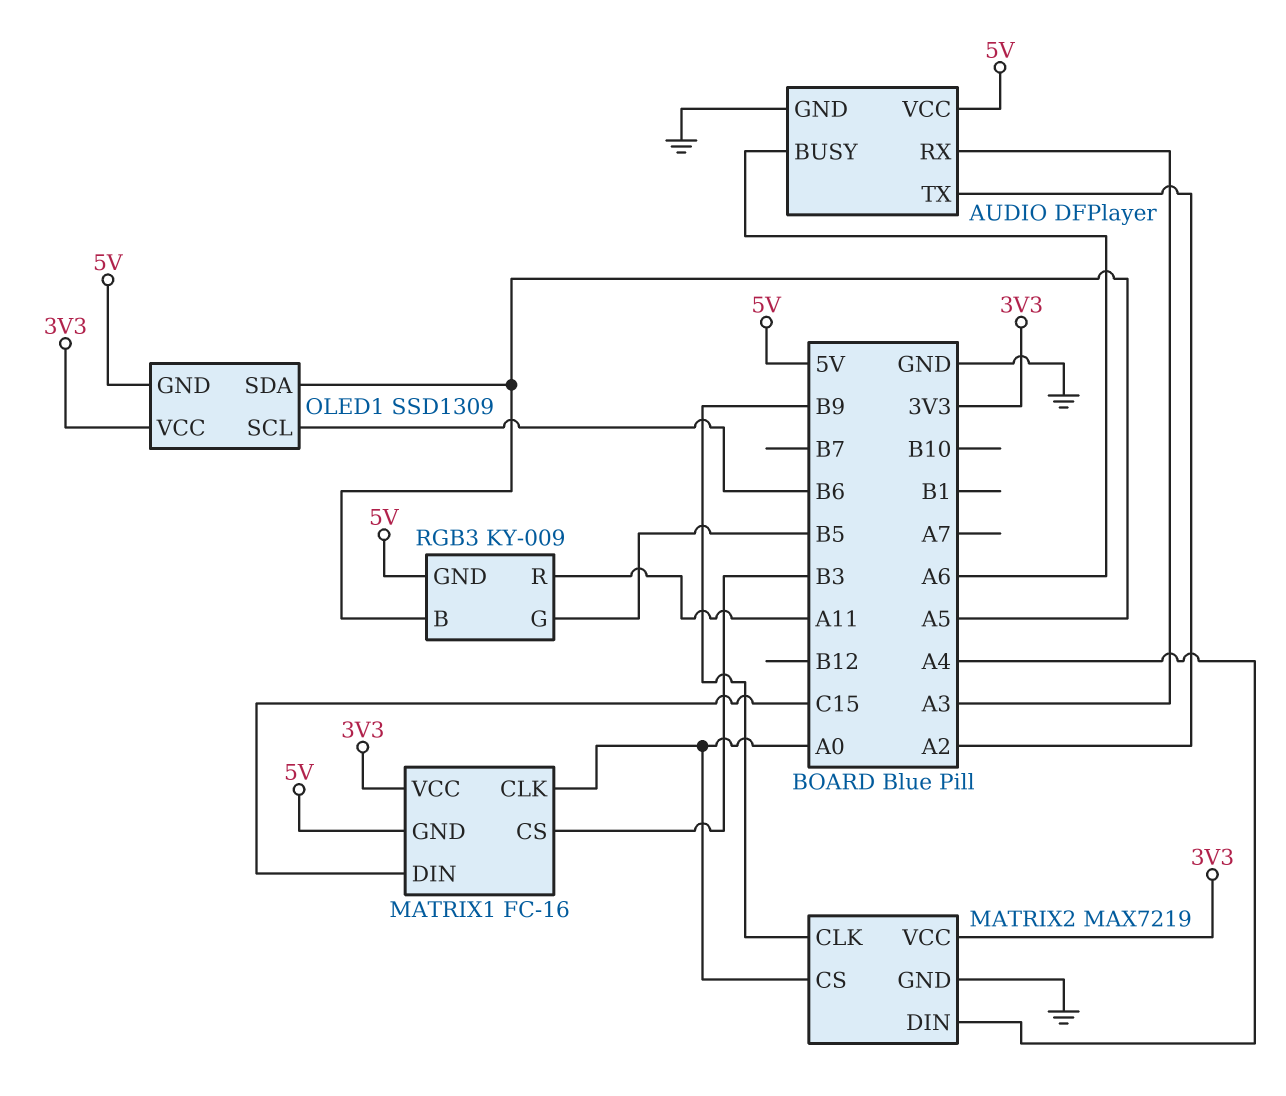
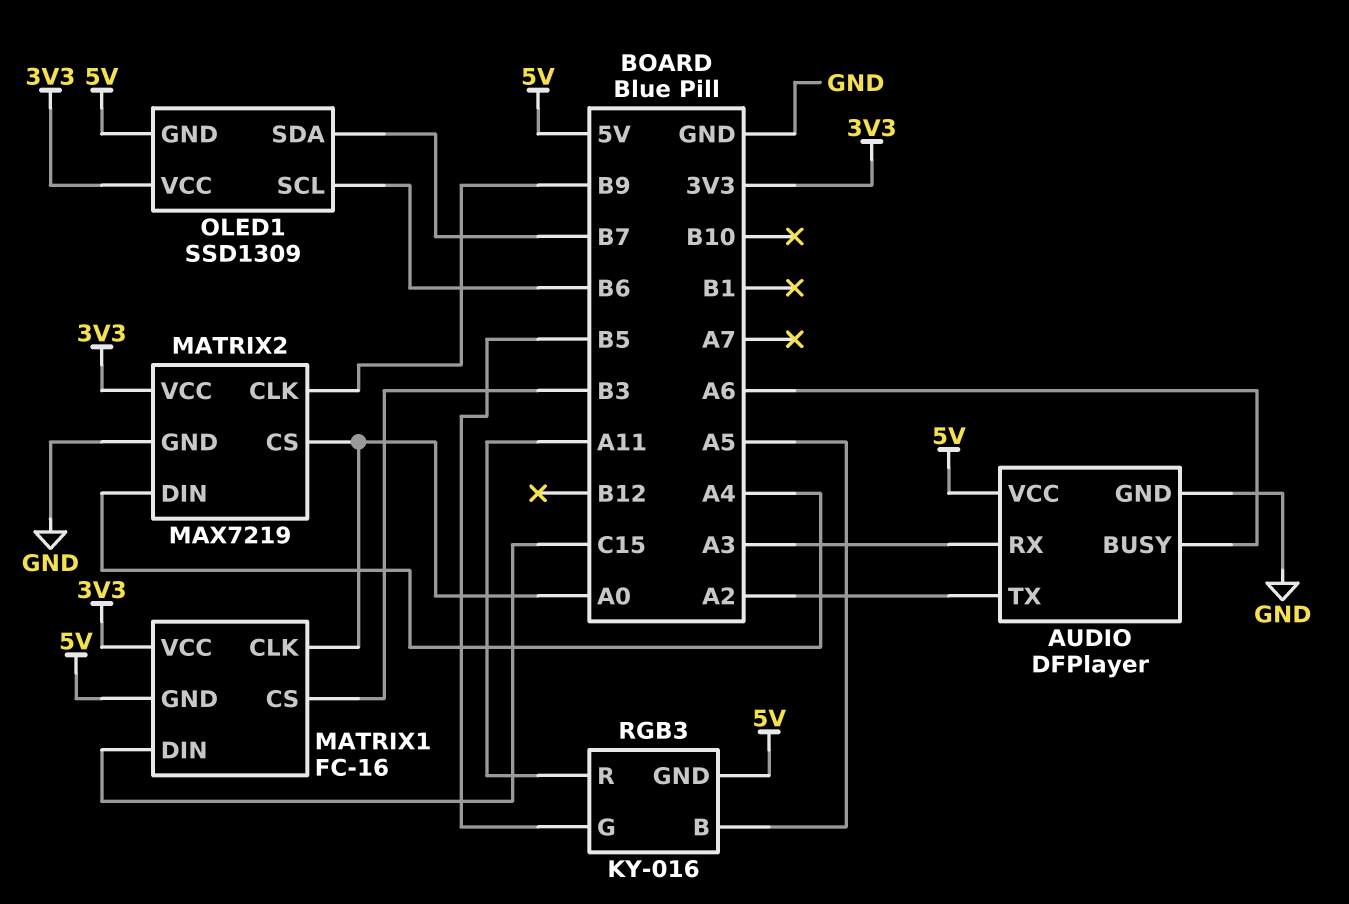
OLED1 pin SDA: A5 -> B7
RGB3: KY-009 -> KY-016

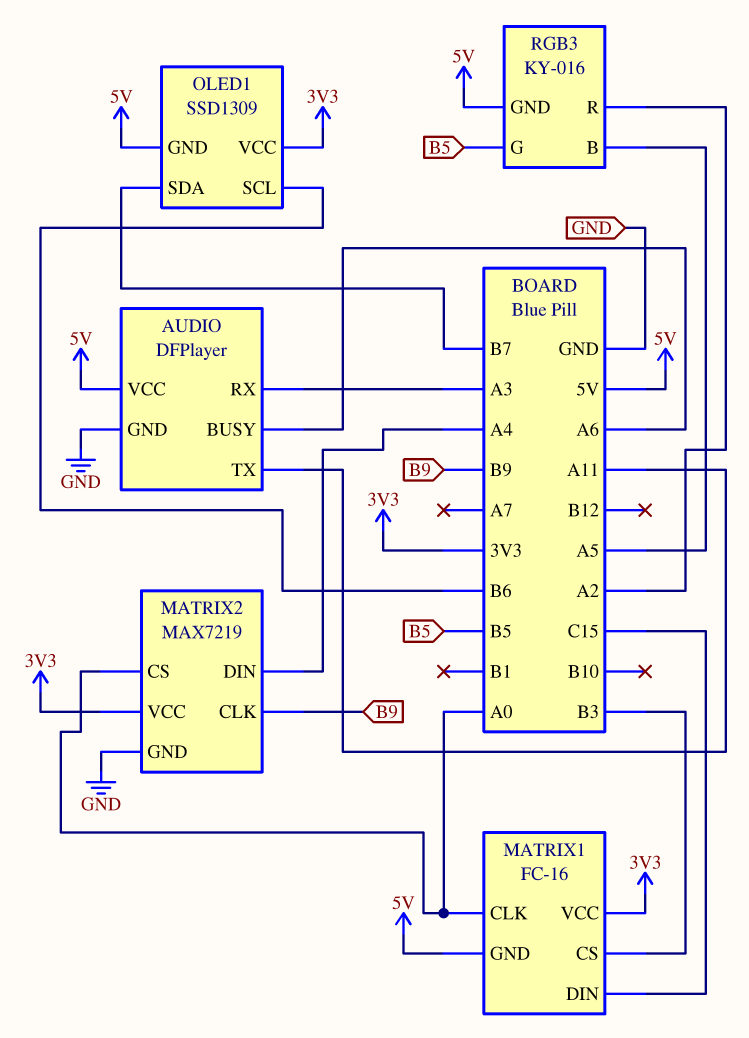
AUDIO pin TX: A2 -> A11
RGB3 pin R: A11 -> A2

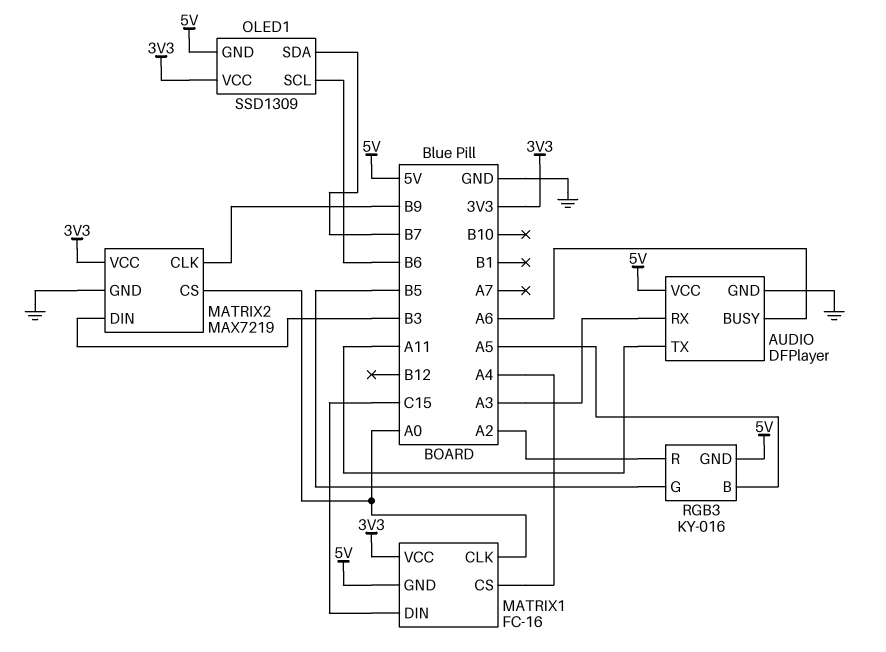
MATRIX1 pin CS: B3 -> A4
MATRIX2 pin DIN: A4 -> B3

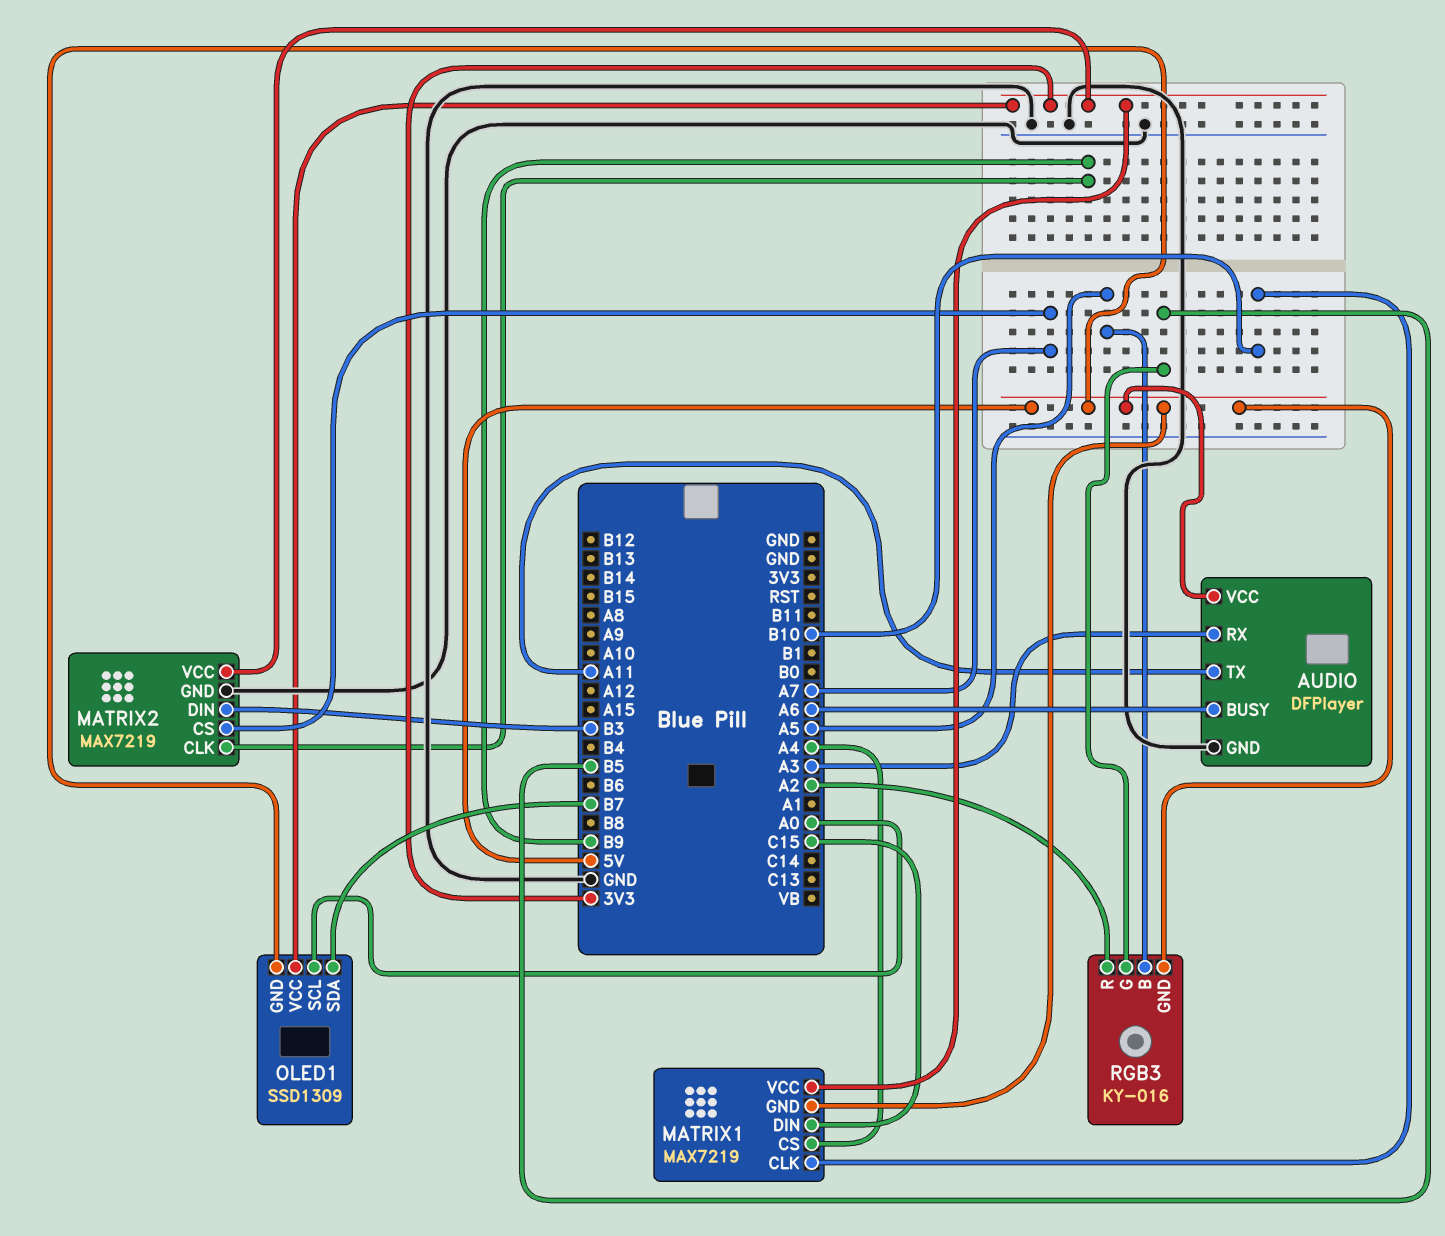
MATRIX1: FC-16 -> MAX7219
MATRIX1 pin CLK: A0 -> B10
MATRIX2 pin CS: A0 -> A7
OLED1 pin SCL: B6 -> A0

